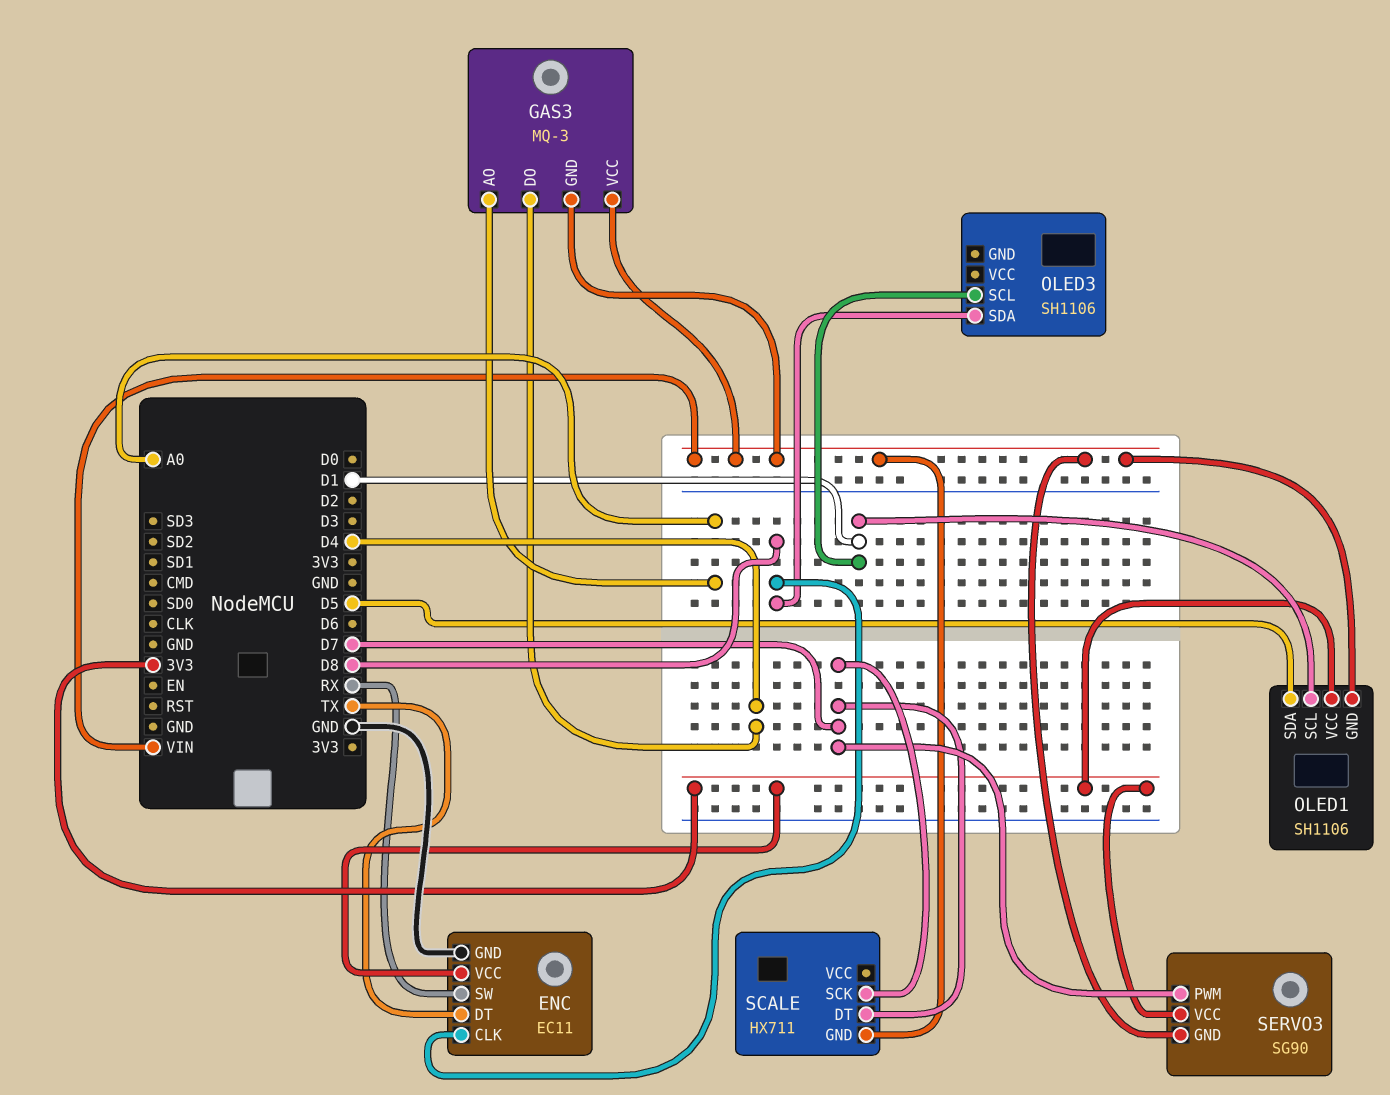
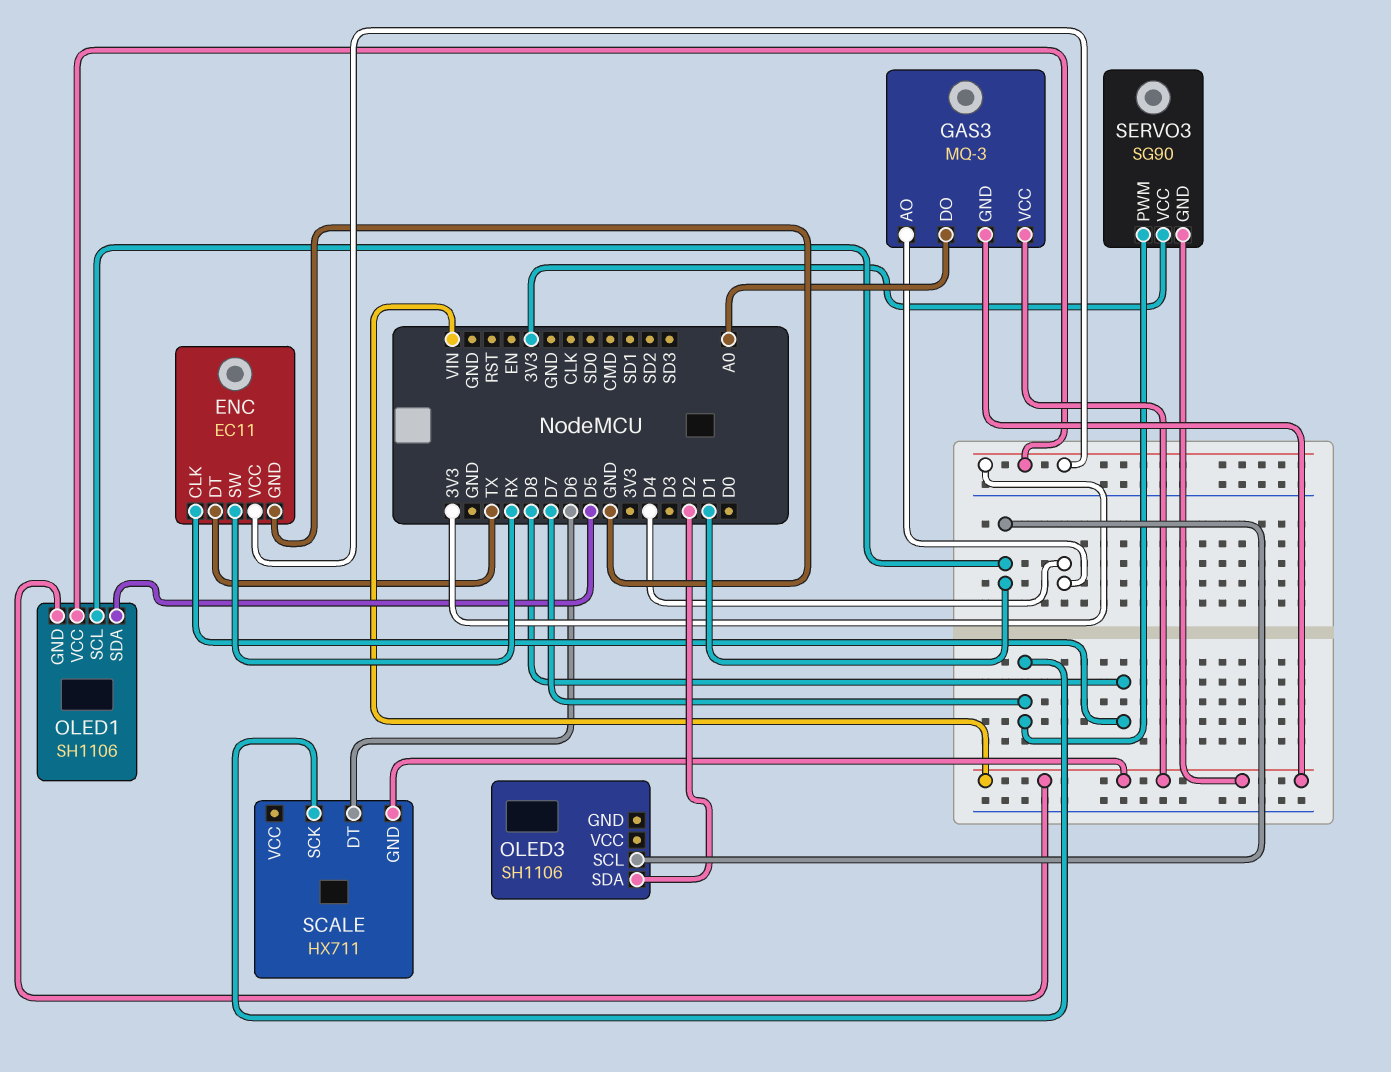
GAS3 pin AO: A0 -> D4
GAS3 pin DO: D4 -> A0
OLED3 pin SDA: D8 -> D2
SCALE pin DT: D7 -> D6

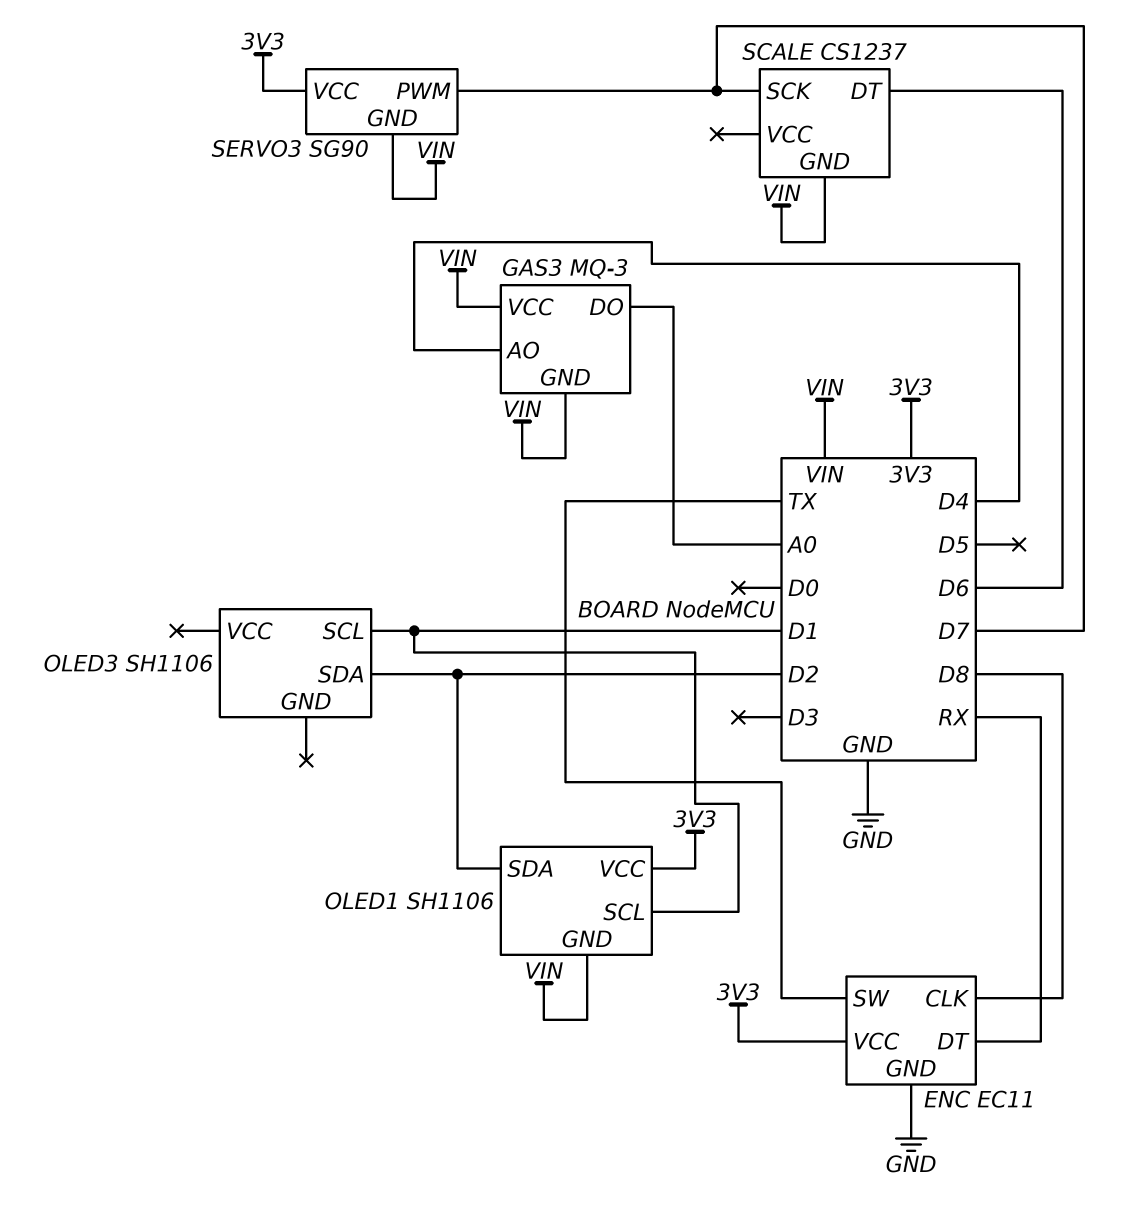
ENC pin DT: TX -> RX
ENC pin SW: RX -> TX
OLED1 pin SDA: D5 -> D2
SCALE: HX711 -> CS1237

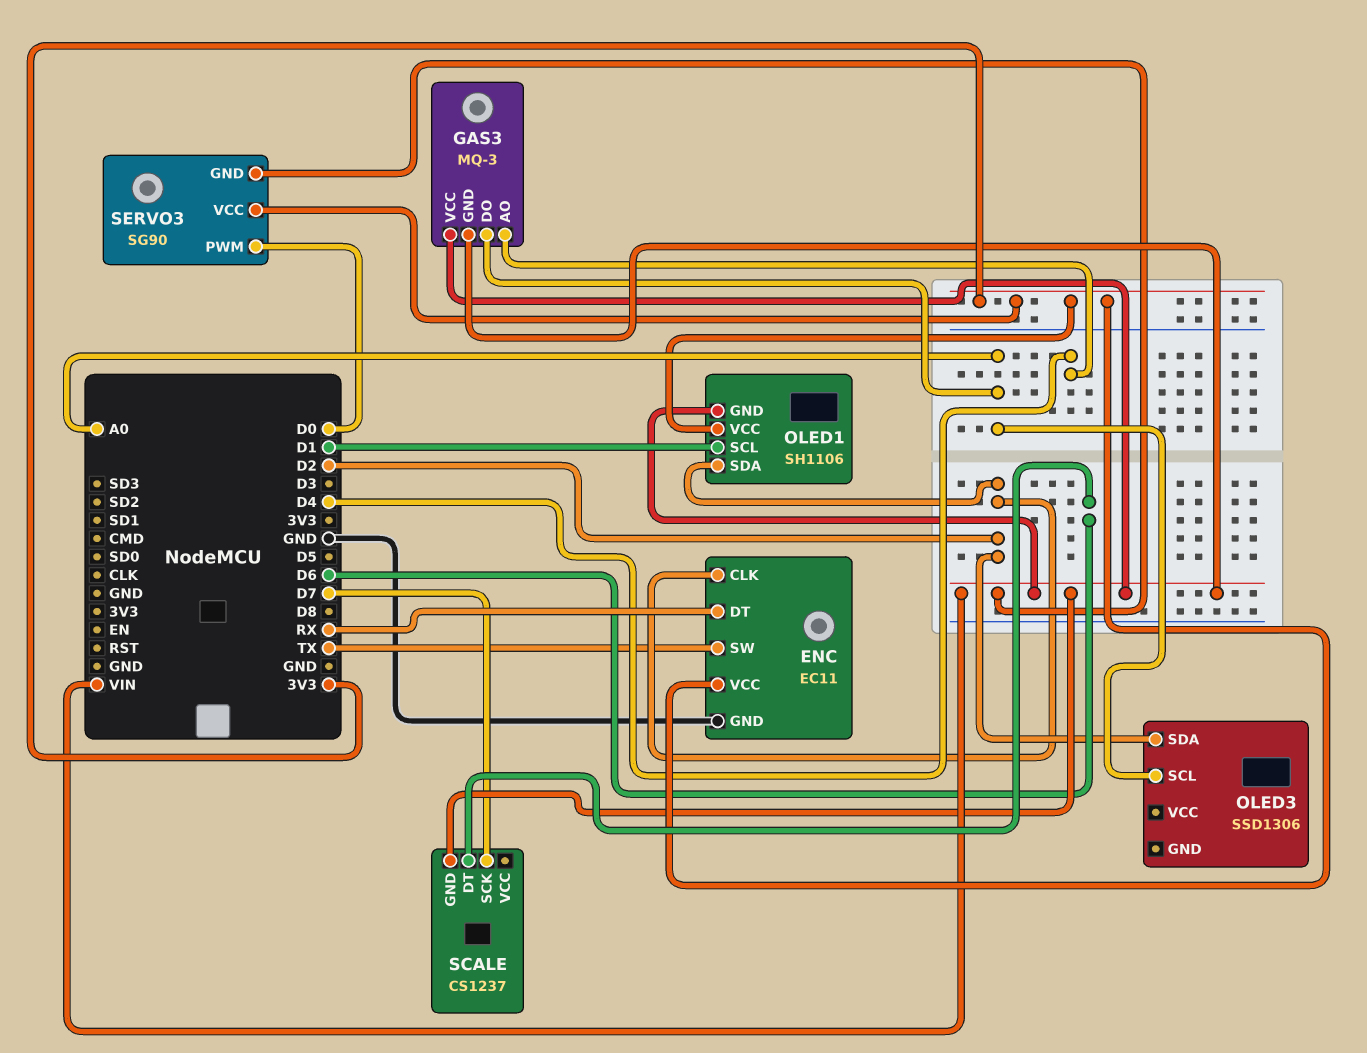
ENC pin CLK: D8 -> D2
OLED3: SH1106 -> SSD1306
OLED3 pin SCL: D1 -> A0
SERVO3 pin PWM: D7 -> D0

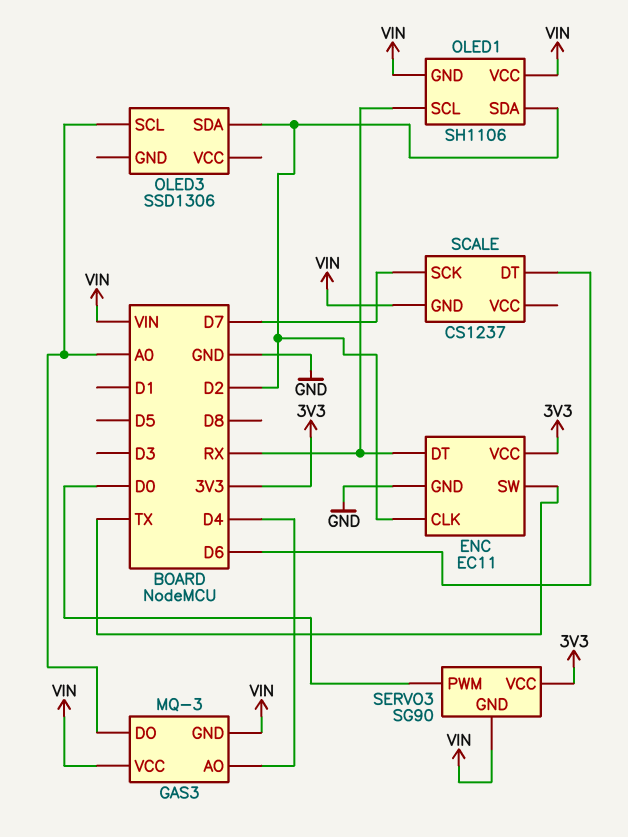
OLED1 pin SCL: D1 -> RX
OLED1 pin VCC: 3V3 -> VIN

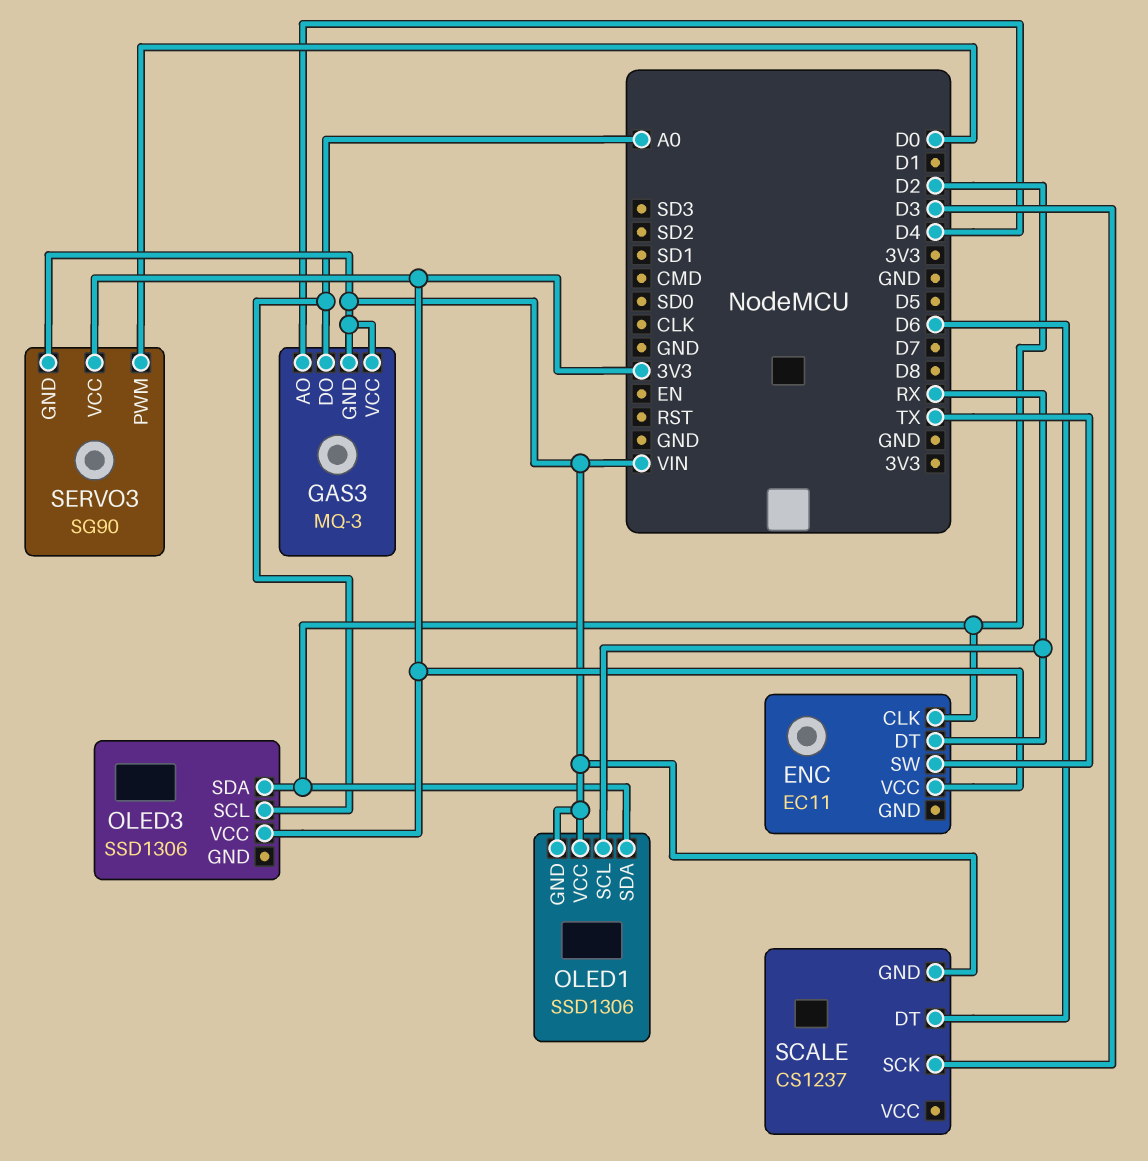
ENC pin GND: GND -> none
OLED1: SH1106 -> SSD1306
OLED3 pin VCC: none -> 3V3
SCALE pin SCK: D7 -> D3

